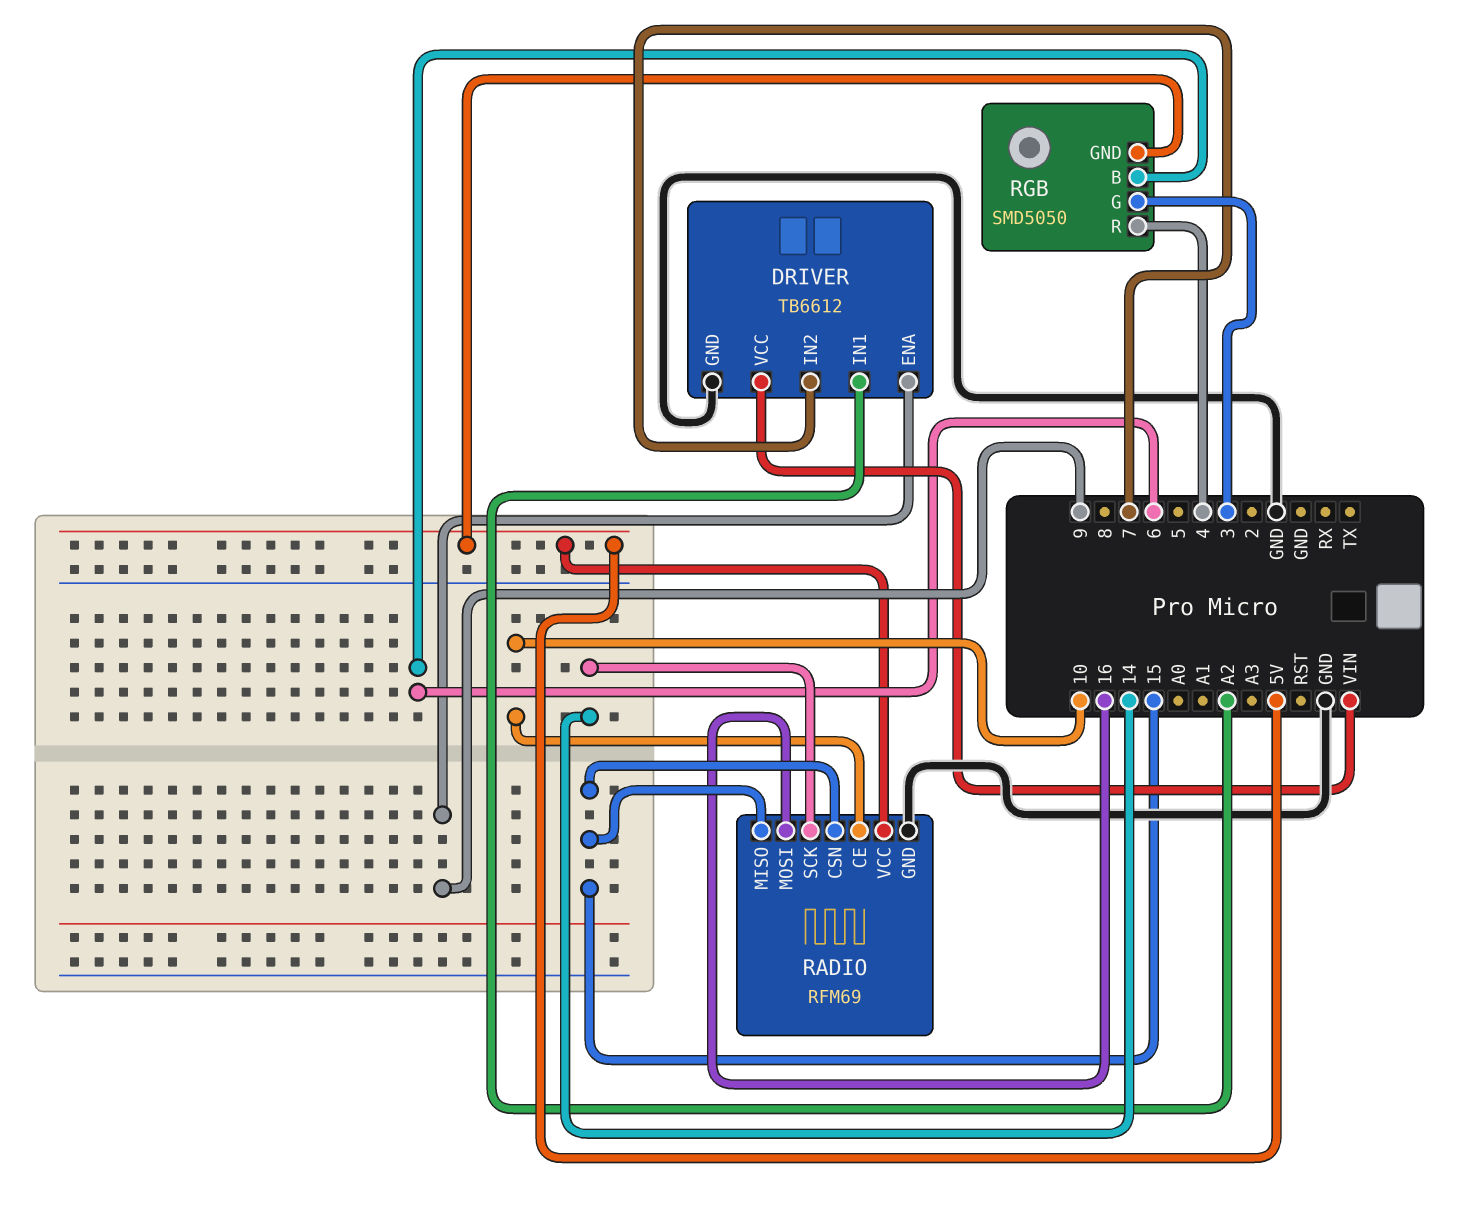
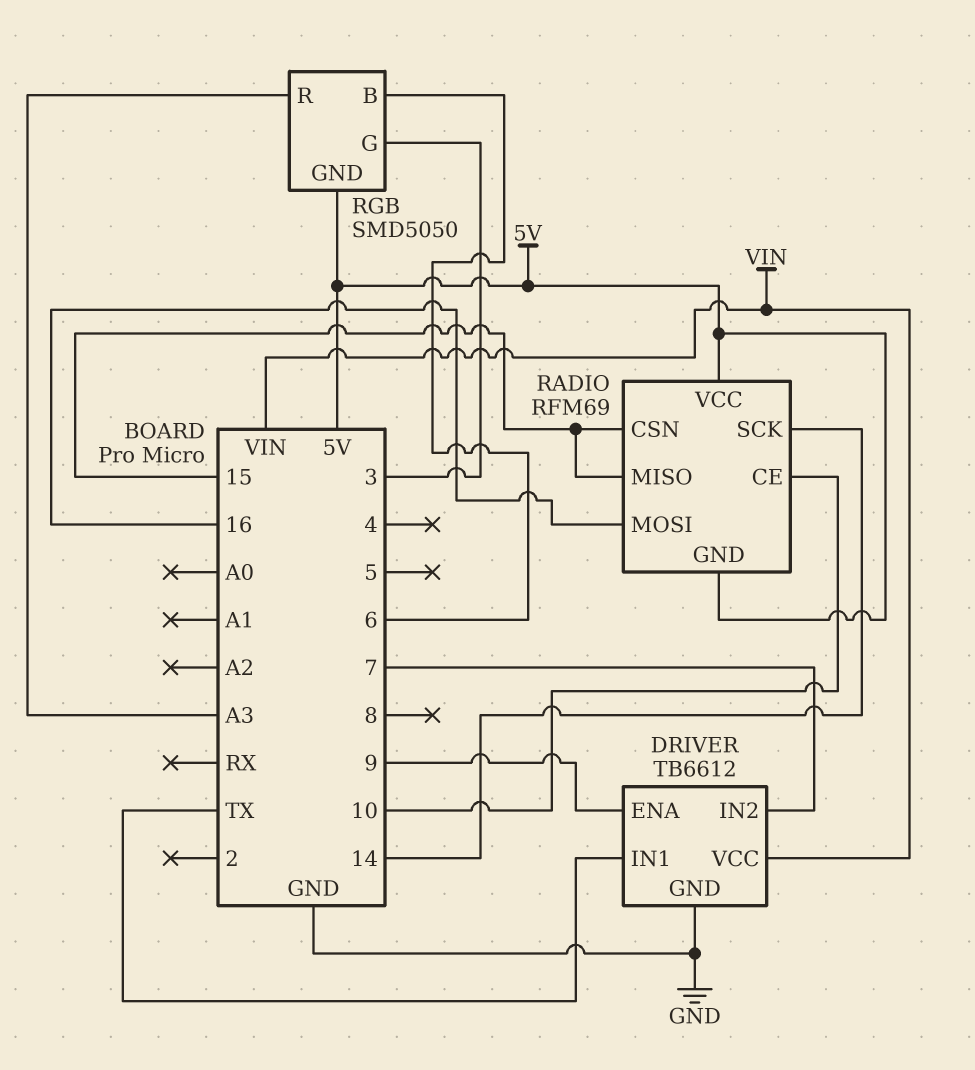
DRIVER pin IN1: A2 -> TX
RADIO pin GND: GND -> 5V
RGB pin R: 4 -> A3

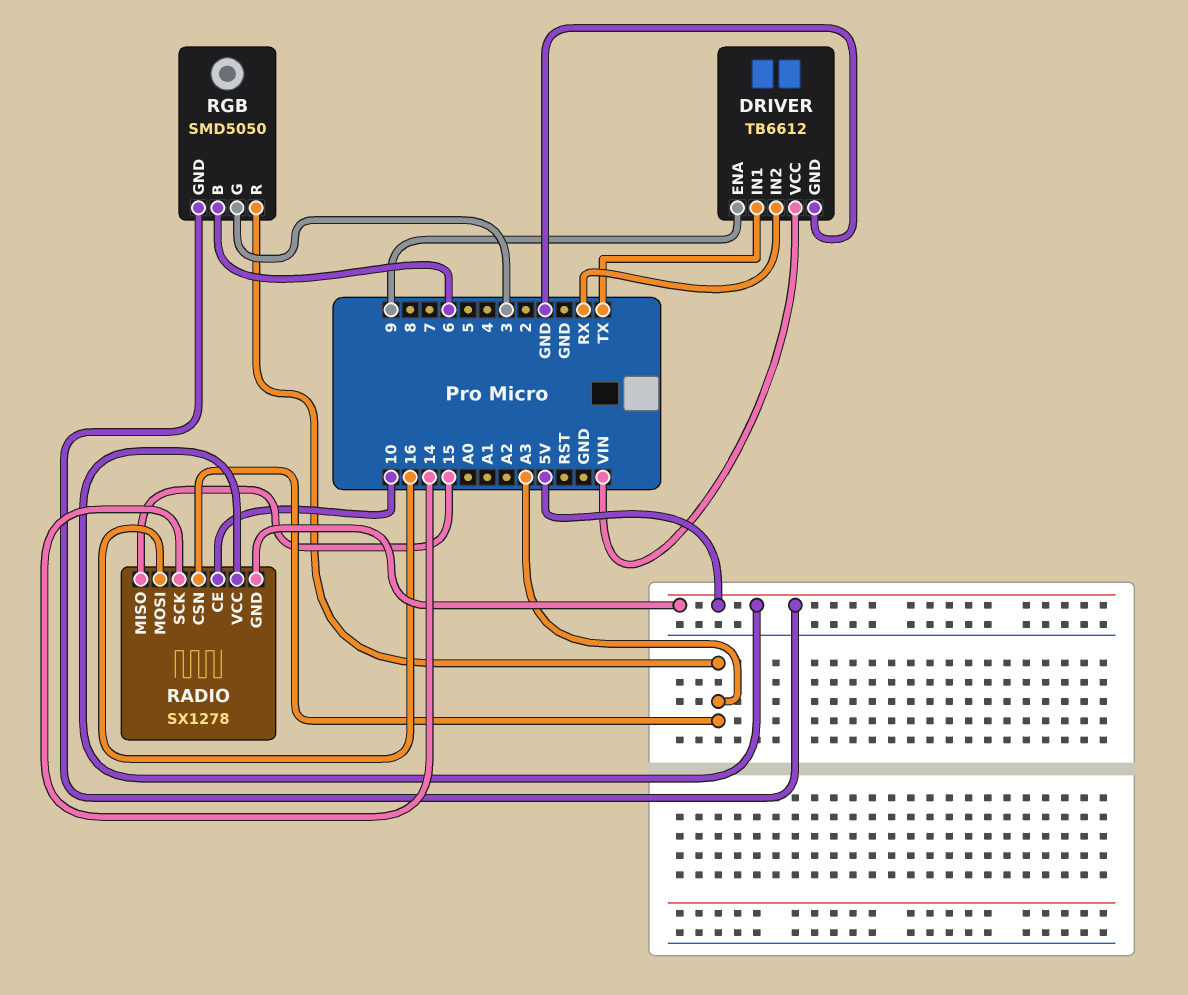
DRIVER pin IN2: 7 -> RX
RADIO: RFM69 -> SX1278
RADIO pin CSN: 15 -> A3

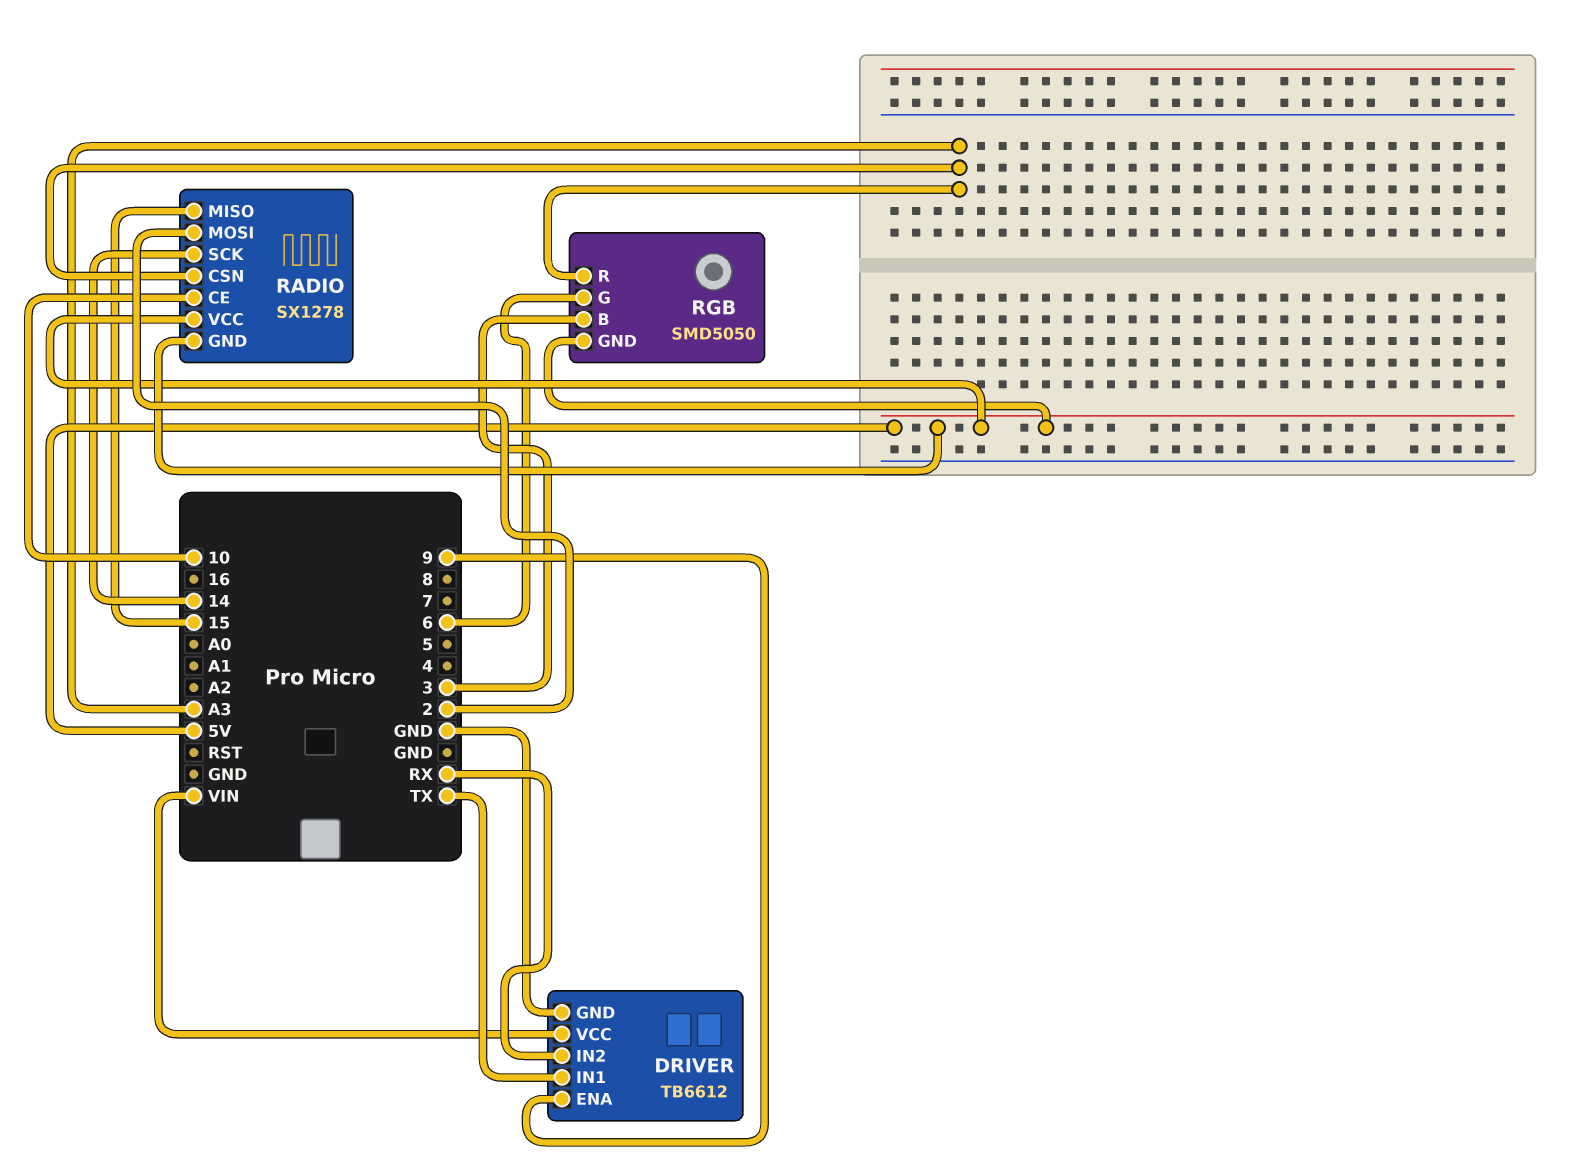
RADIO pin MOSI: 16 -> 2
RGB pin B: 6 -> 3
RGB pin G: 3 -> 6

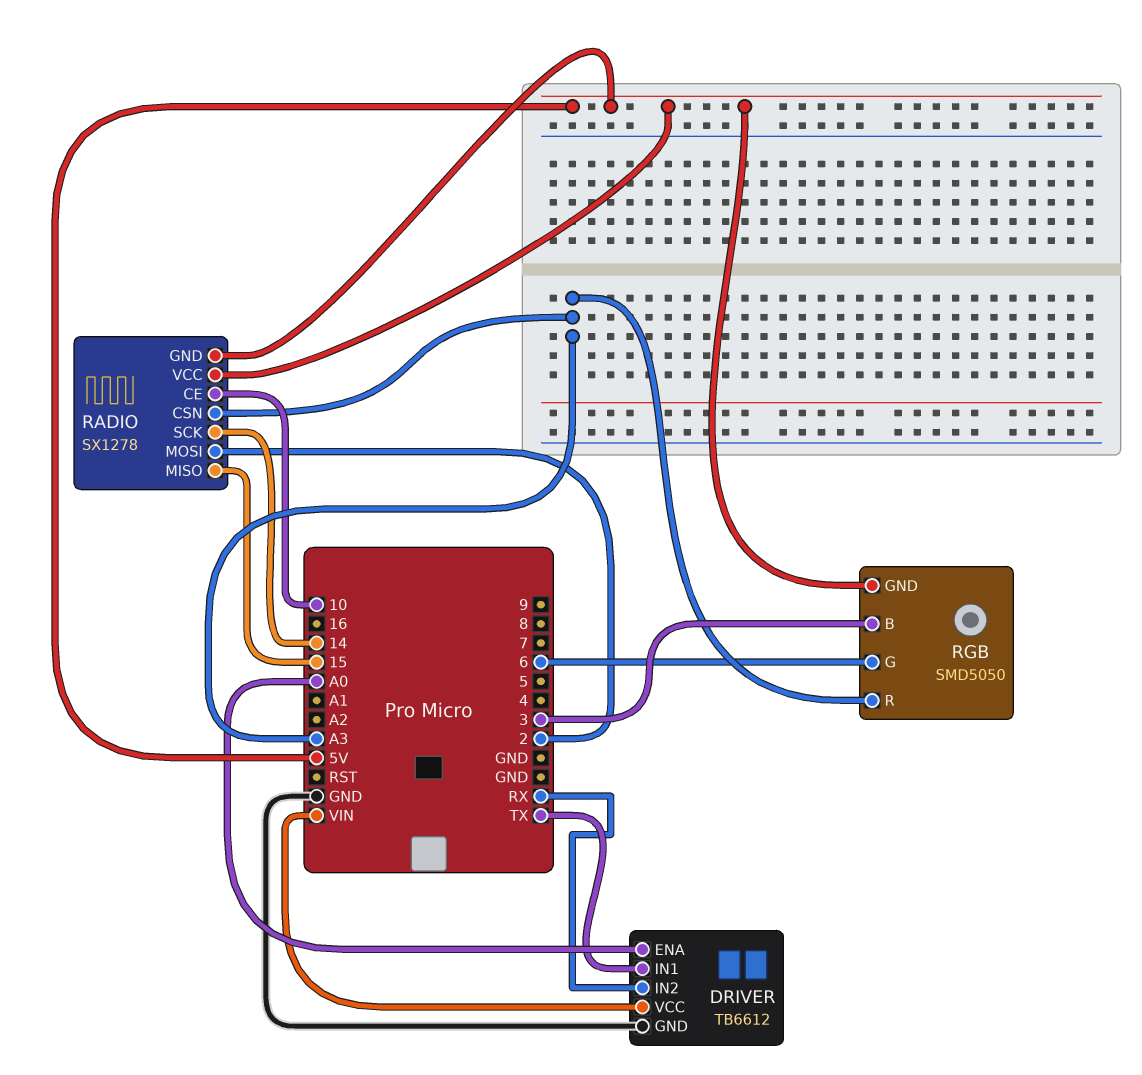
DRIVER pin ENA: 9 -> A0

